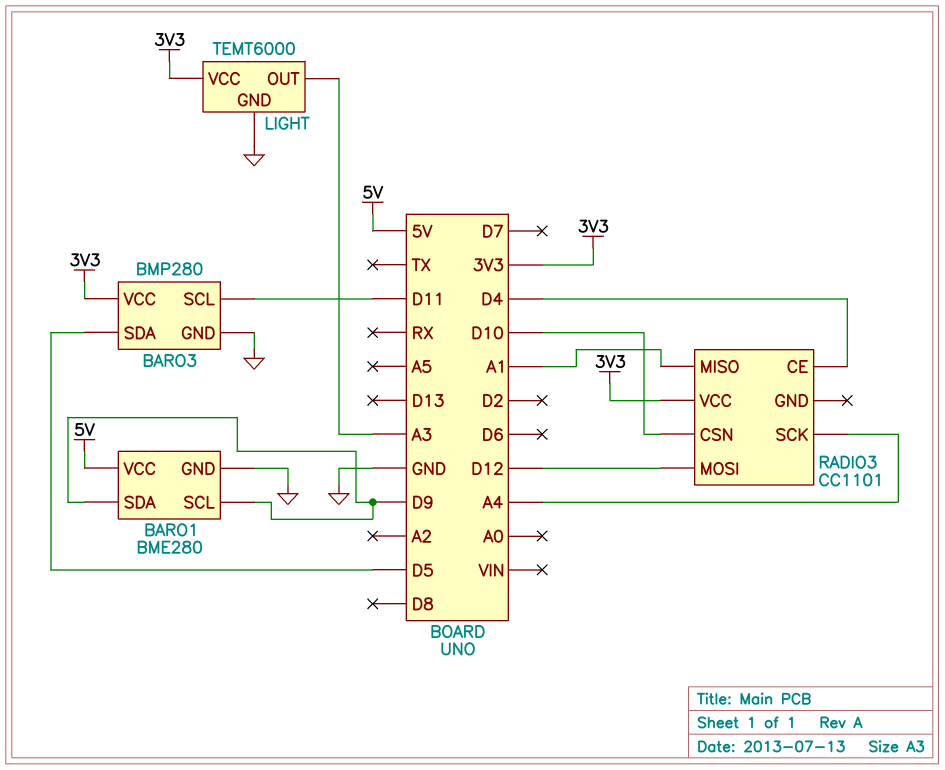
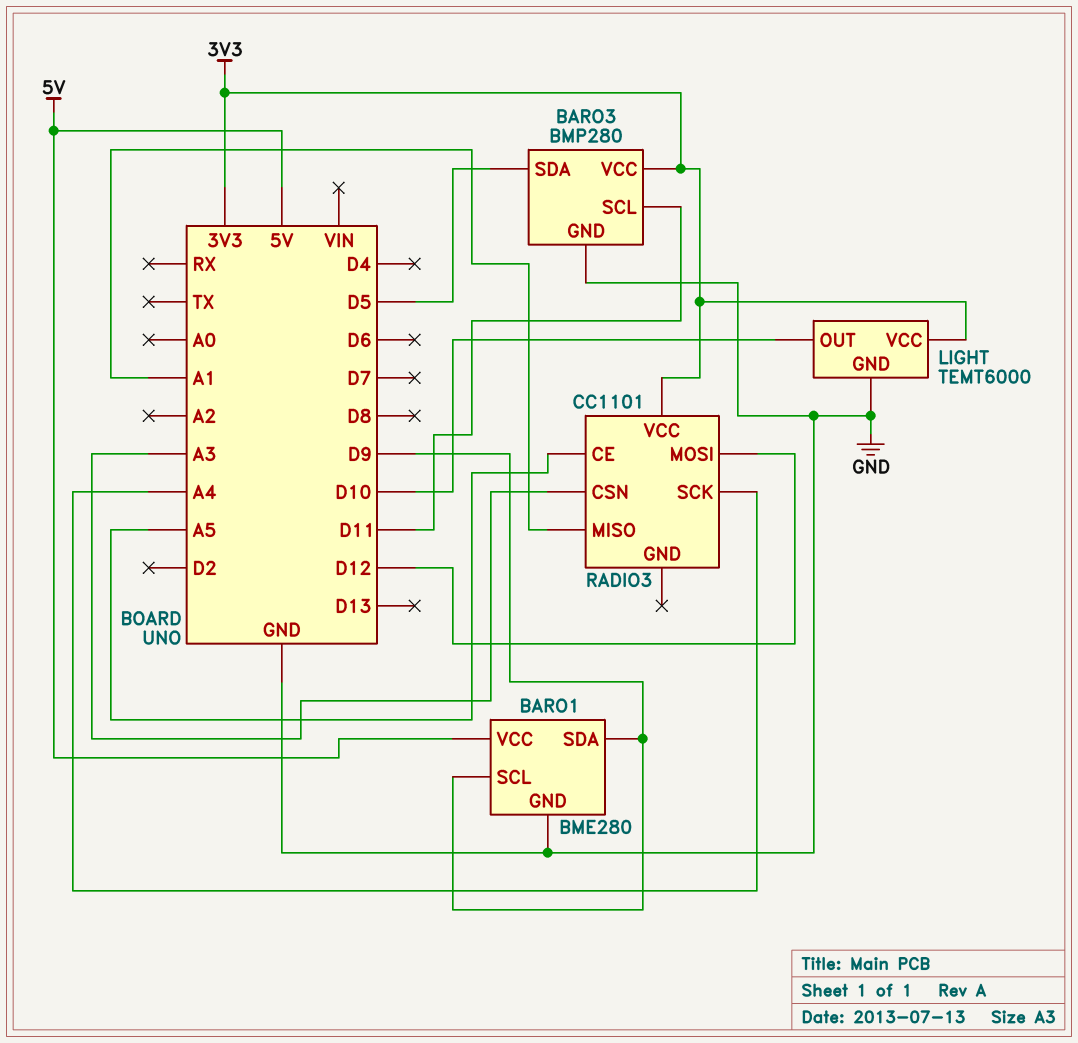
LIGHT pin OUT: A3 -> D10
RADIO3 pin CE: D4 -> A5
RADIO3 pin CSN: D10 -> A3

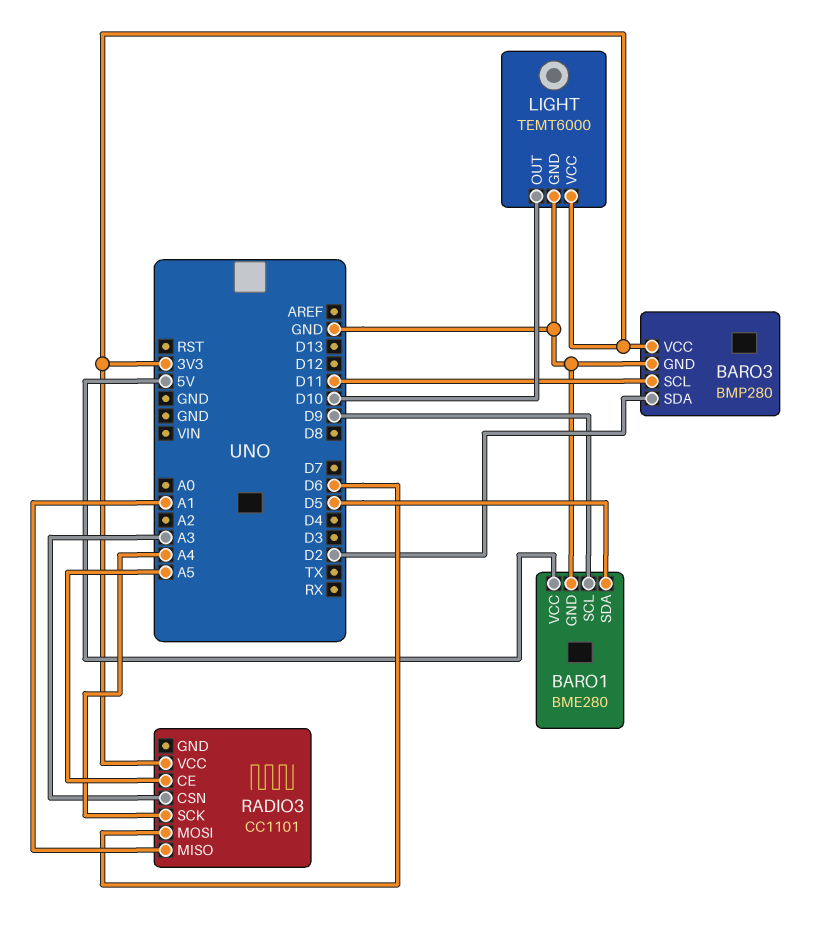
BARO1 pin SDA: D9 -> D5
BARO3 pin SDA: D5 -> D2
RADIO3 pin MOSI: D12 -> D6

